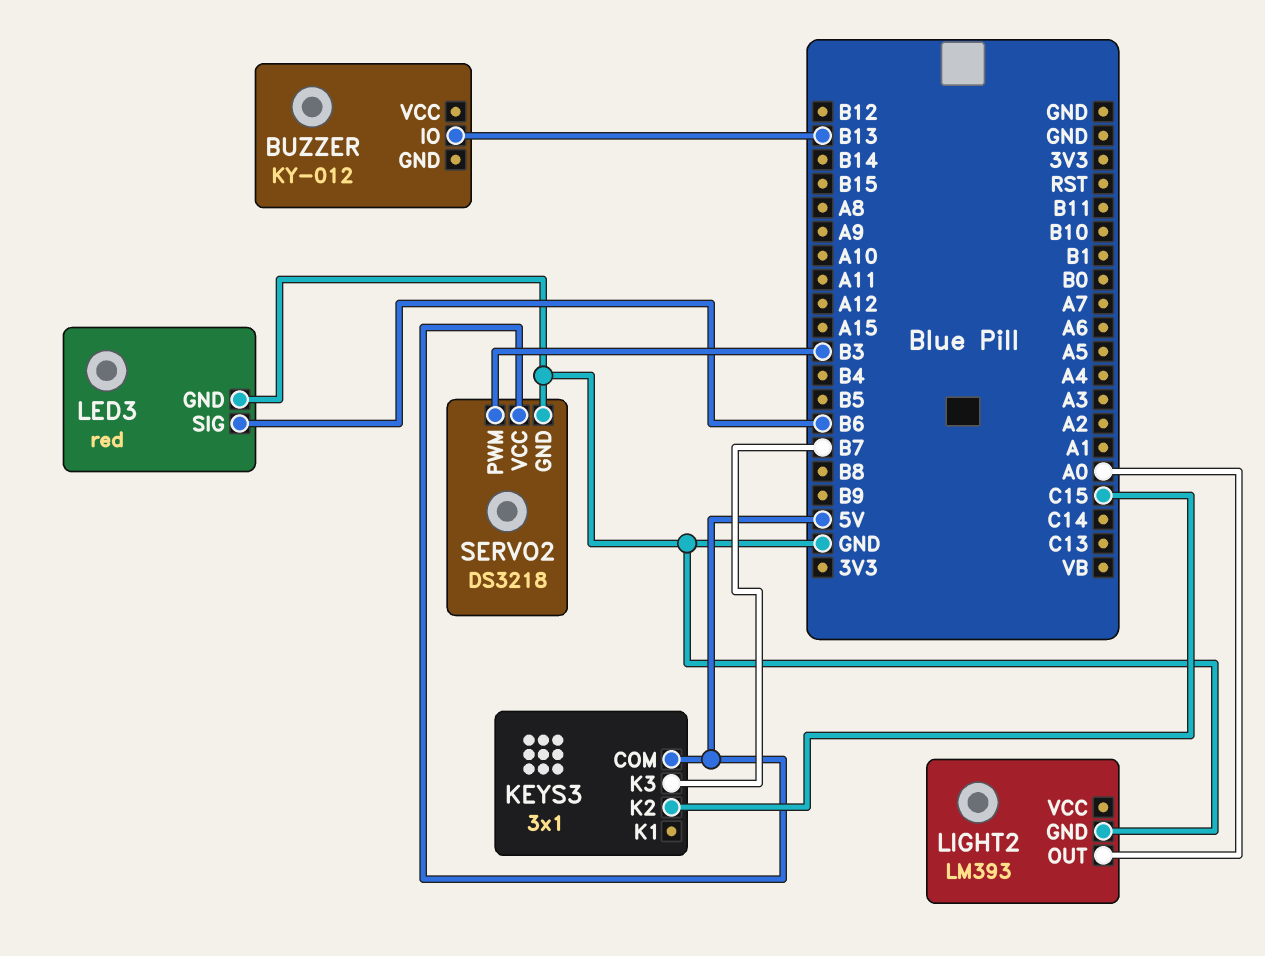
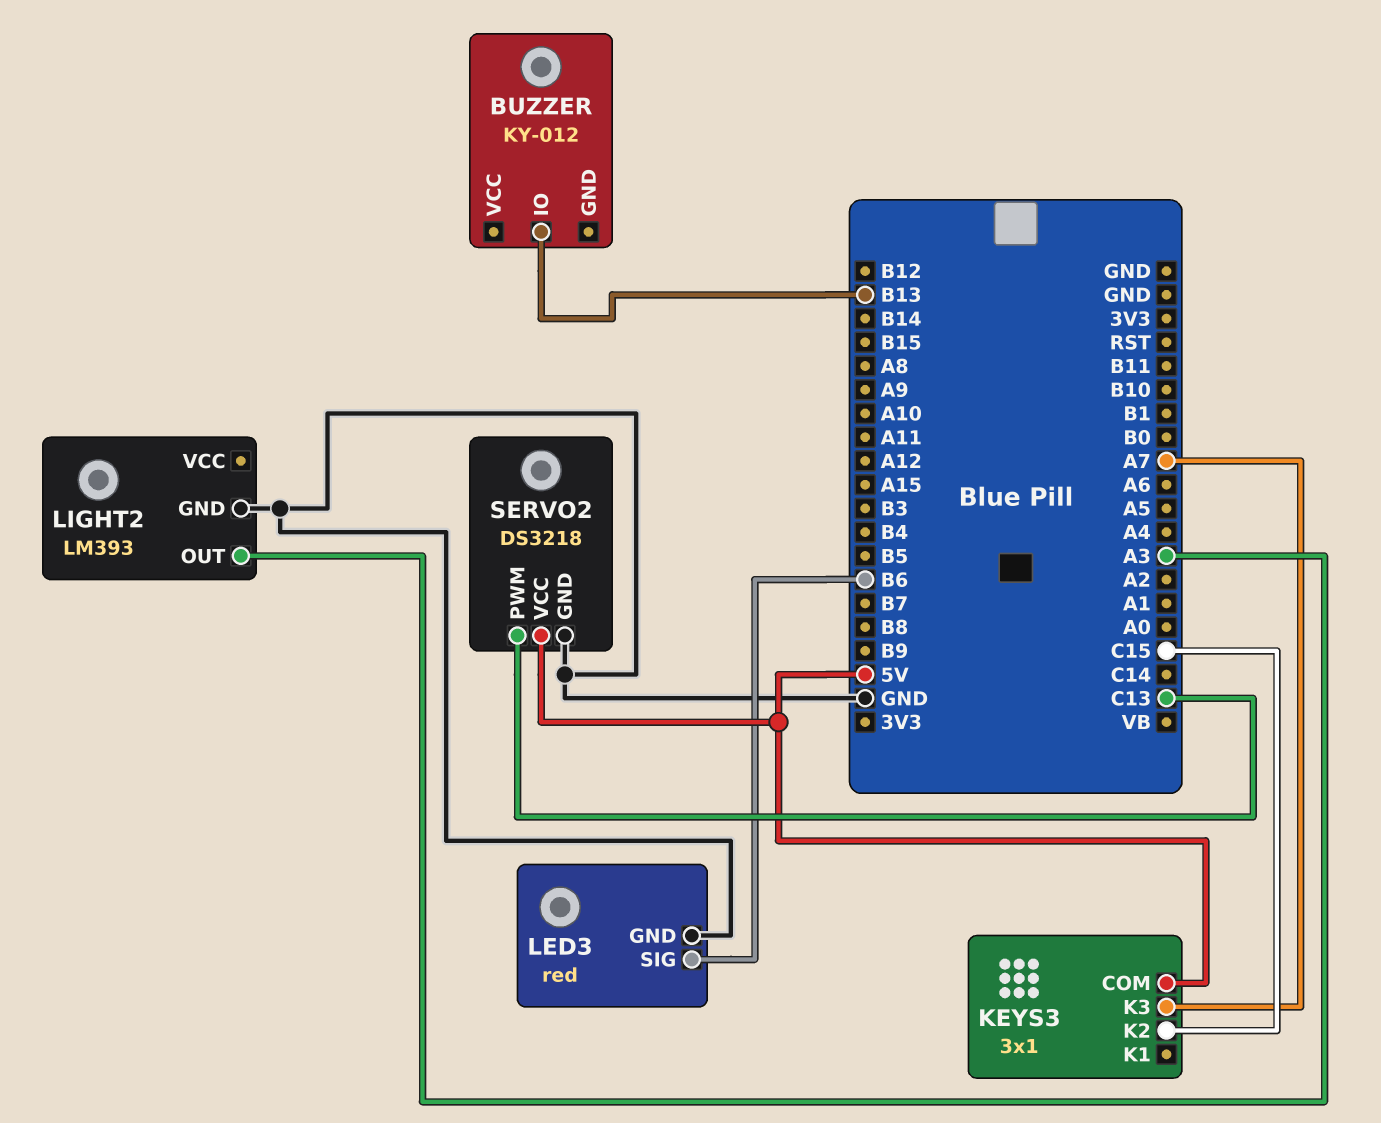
KEYS3 pin K3: B7 -> A7
LIGHT2 pin OUT: A0 -> A3
SERVO2 pin PWM: B3 -> C13

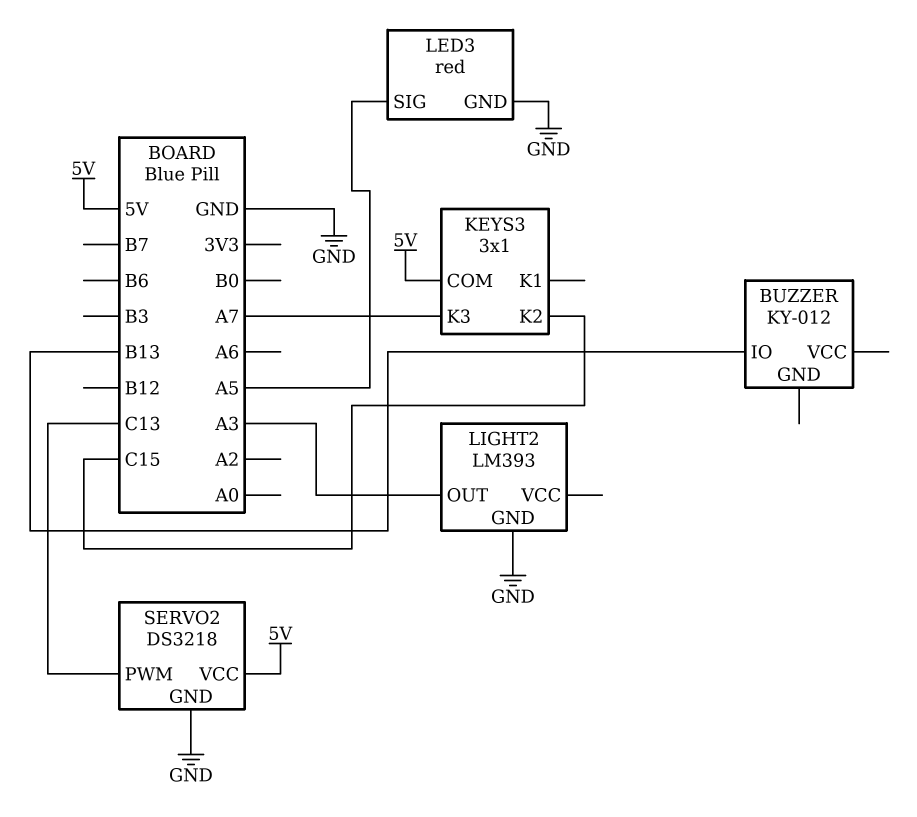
LED3 pin SIG: B6 -> A5

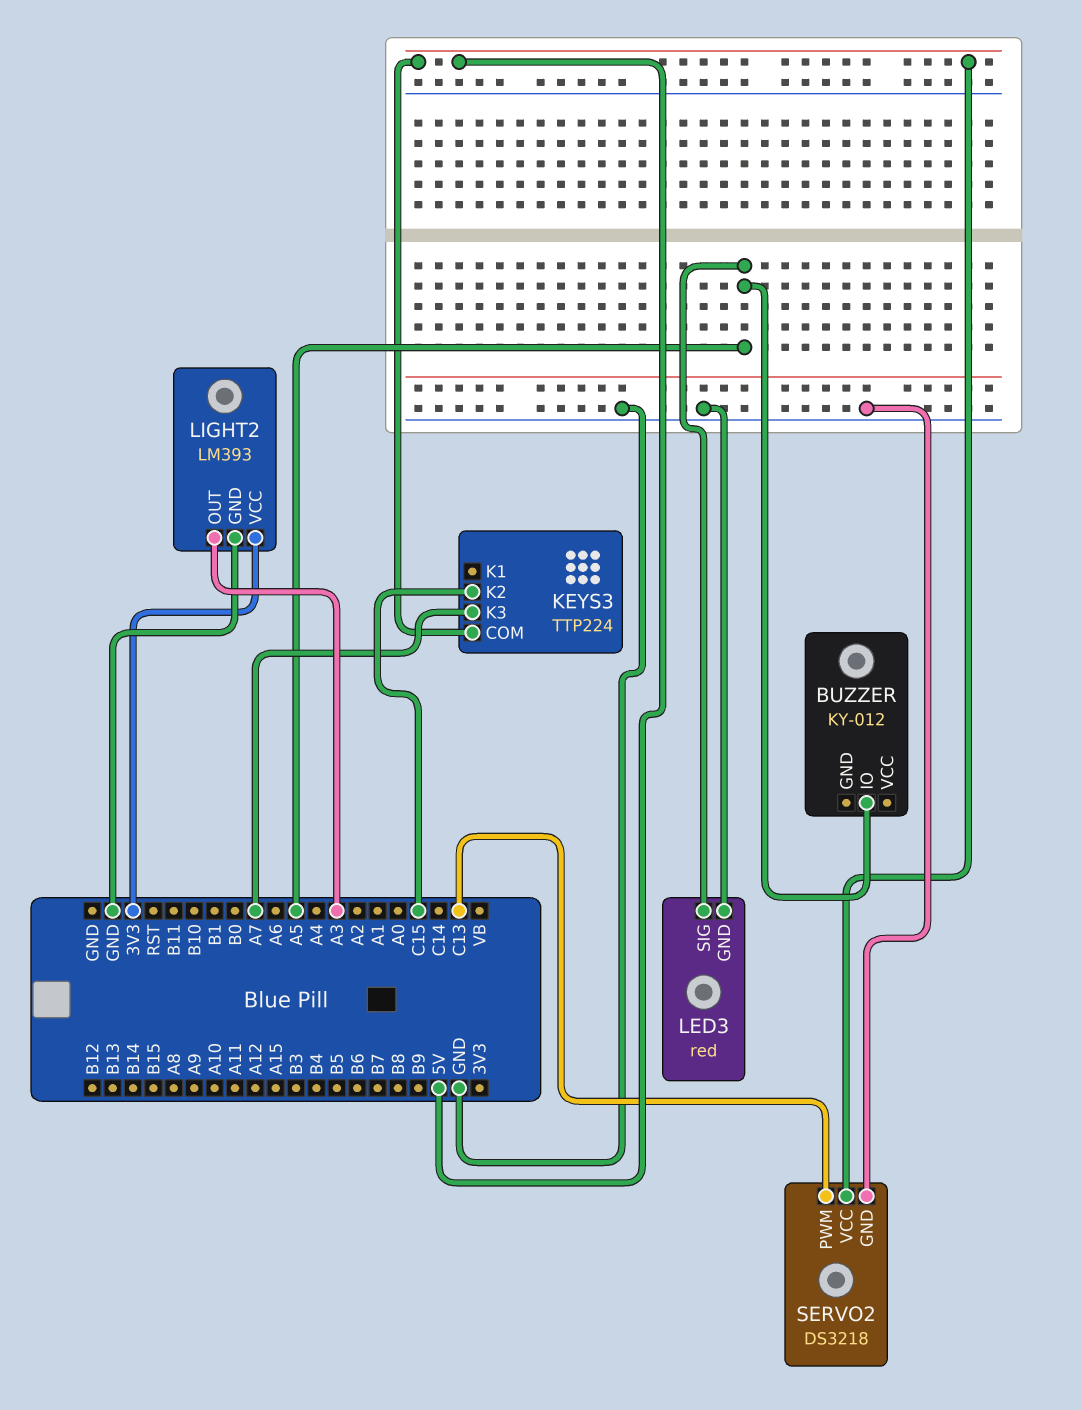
BUZZER pin IO: B13 -> A5
KEYS3: 3x1 -> TTP224
LIGHT2 pin VCC: none -> 3V3

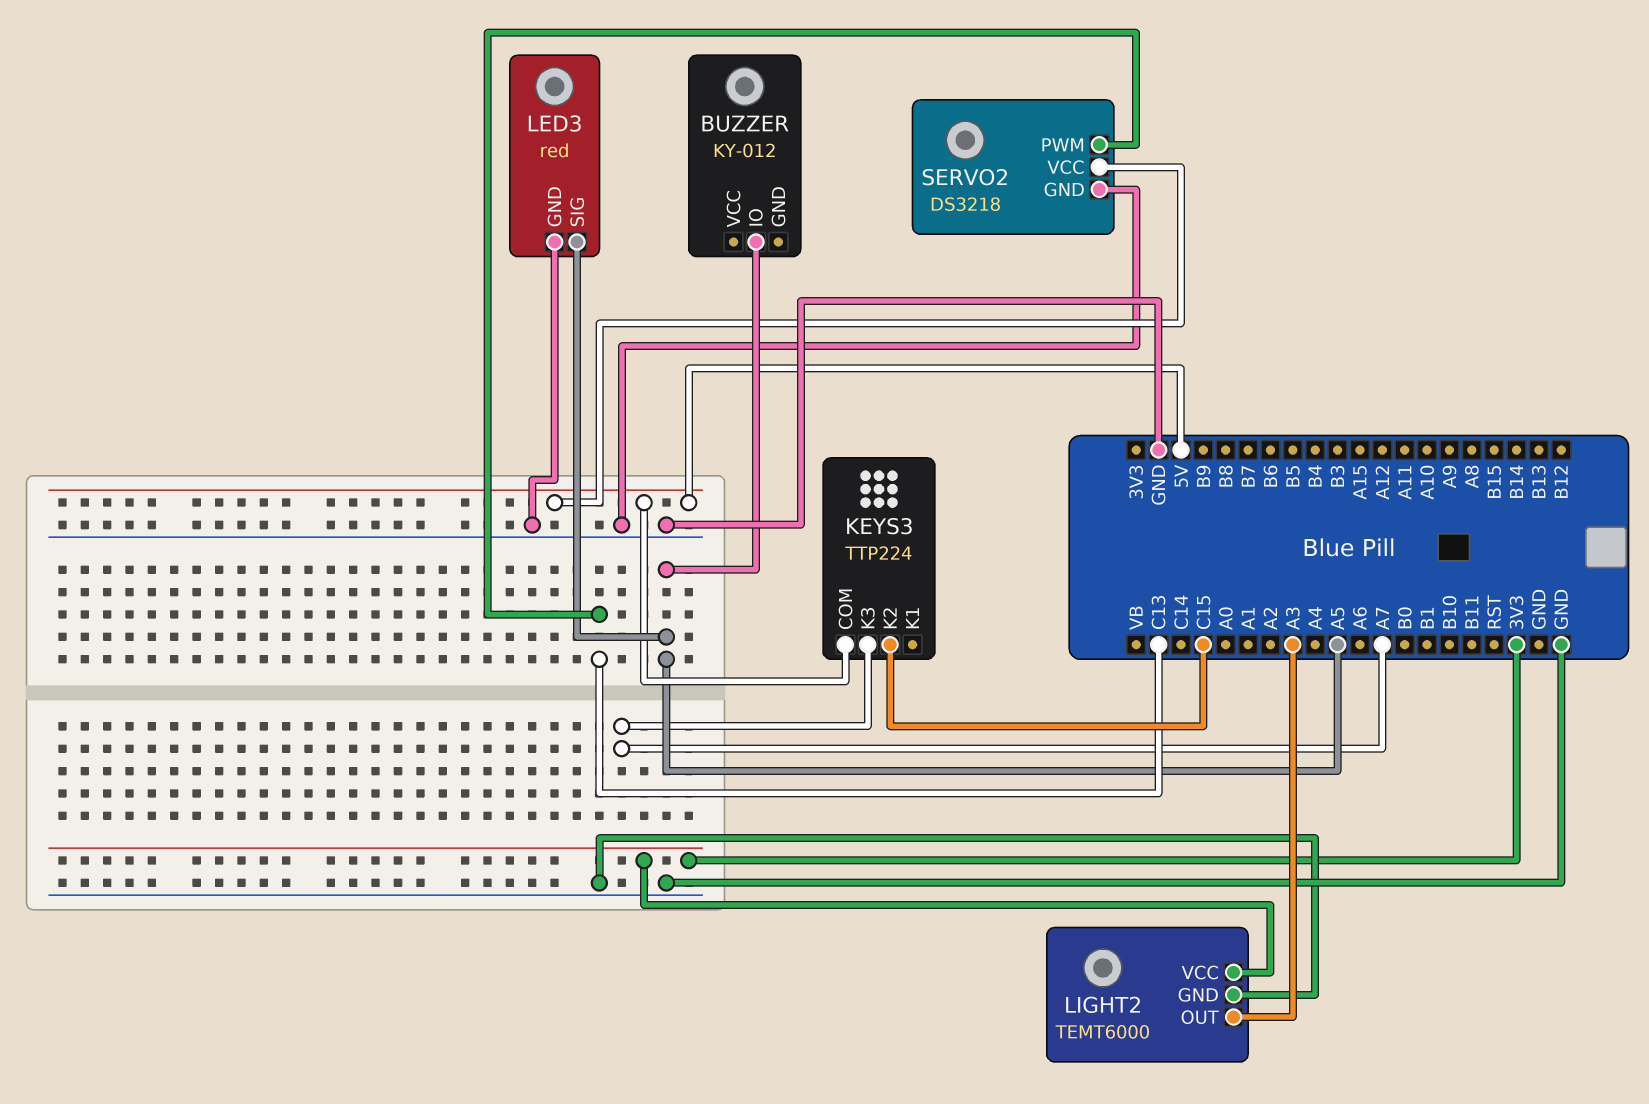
LIGHT2: LM393 -> TEMT6000

